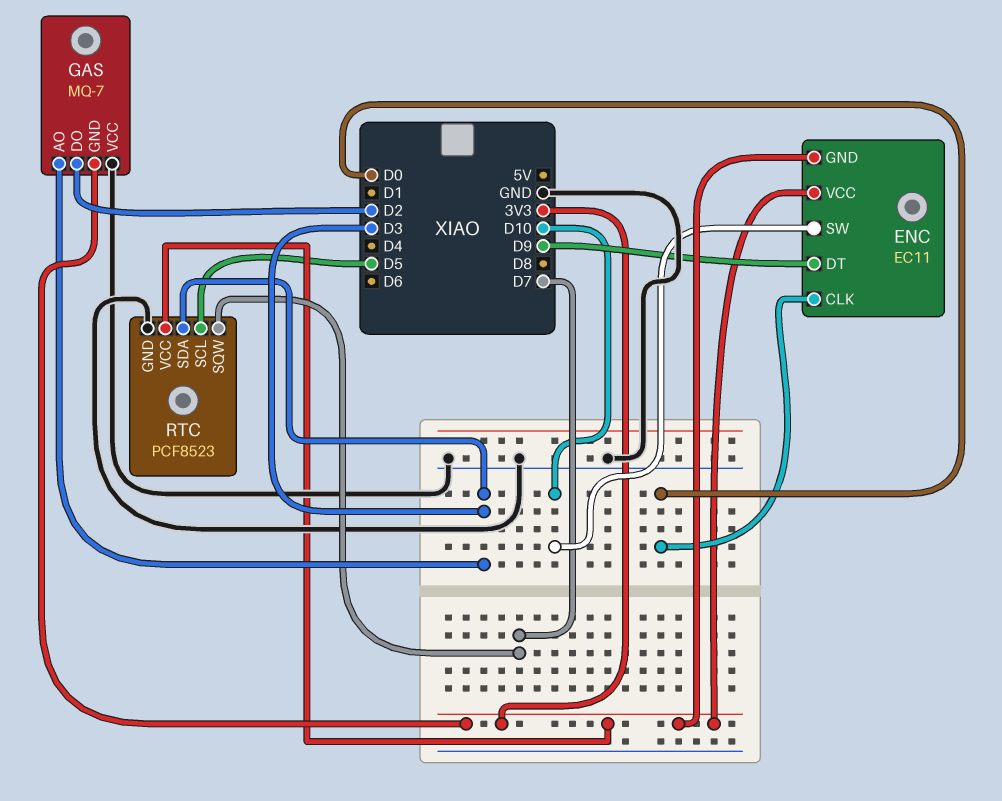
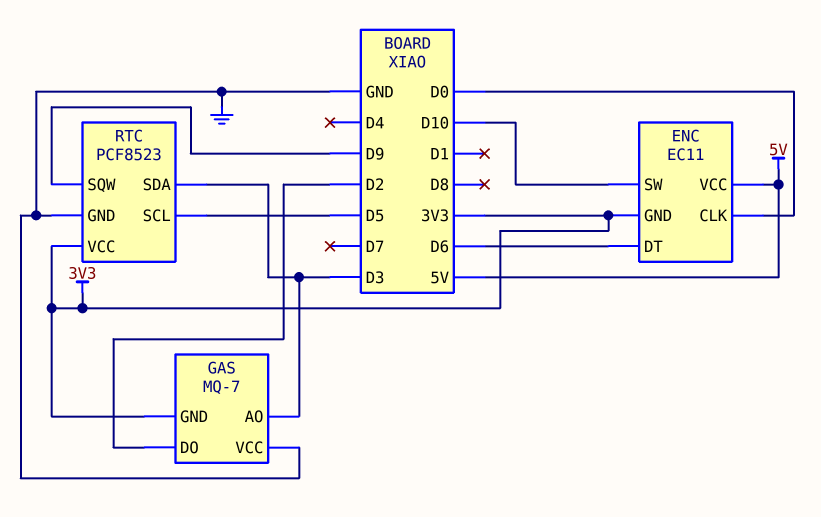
ENC pin DT: D9 -> D6
ENC pin VCC: 3V3 -> 5V
RTC pin SQW: D7 -> D9

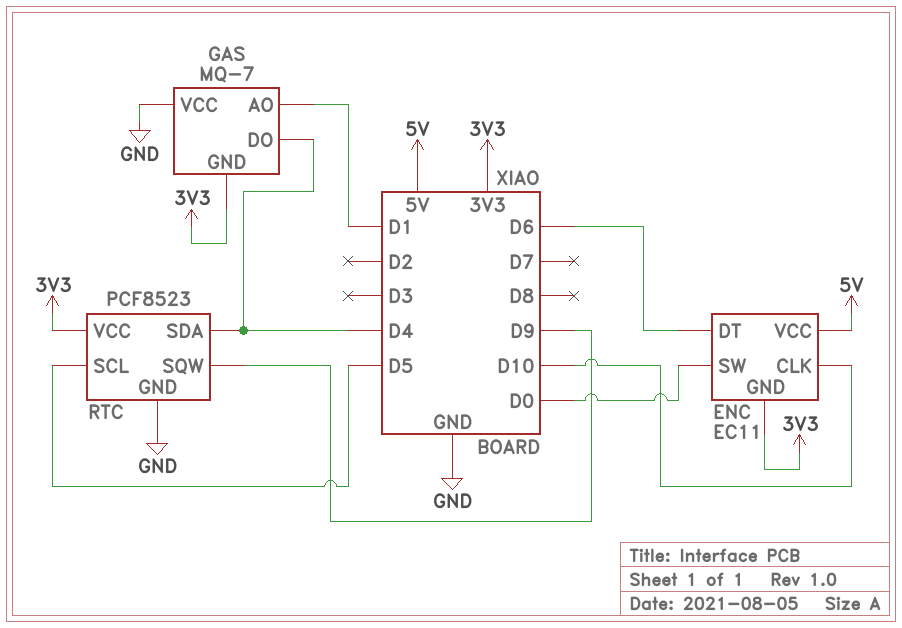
ENC pin CLK: D0 -> D10
ENC pin SW: D10 -> D0
GAS pin AO: D3 -> D1
GAS pin DO: D2 -> D4
RTC pin SDA: D3 -> D4

